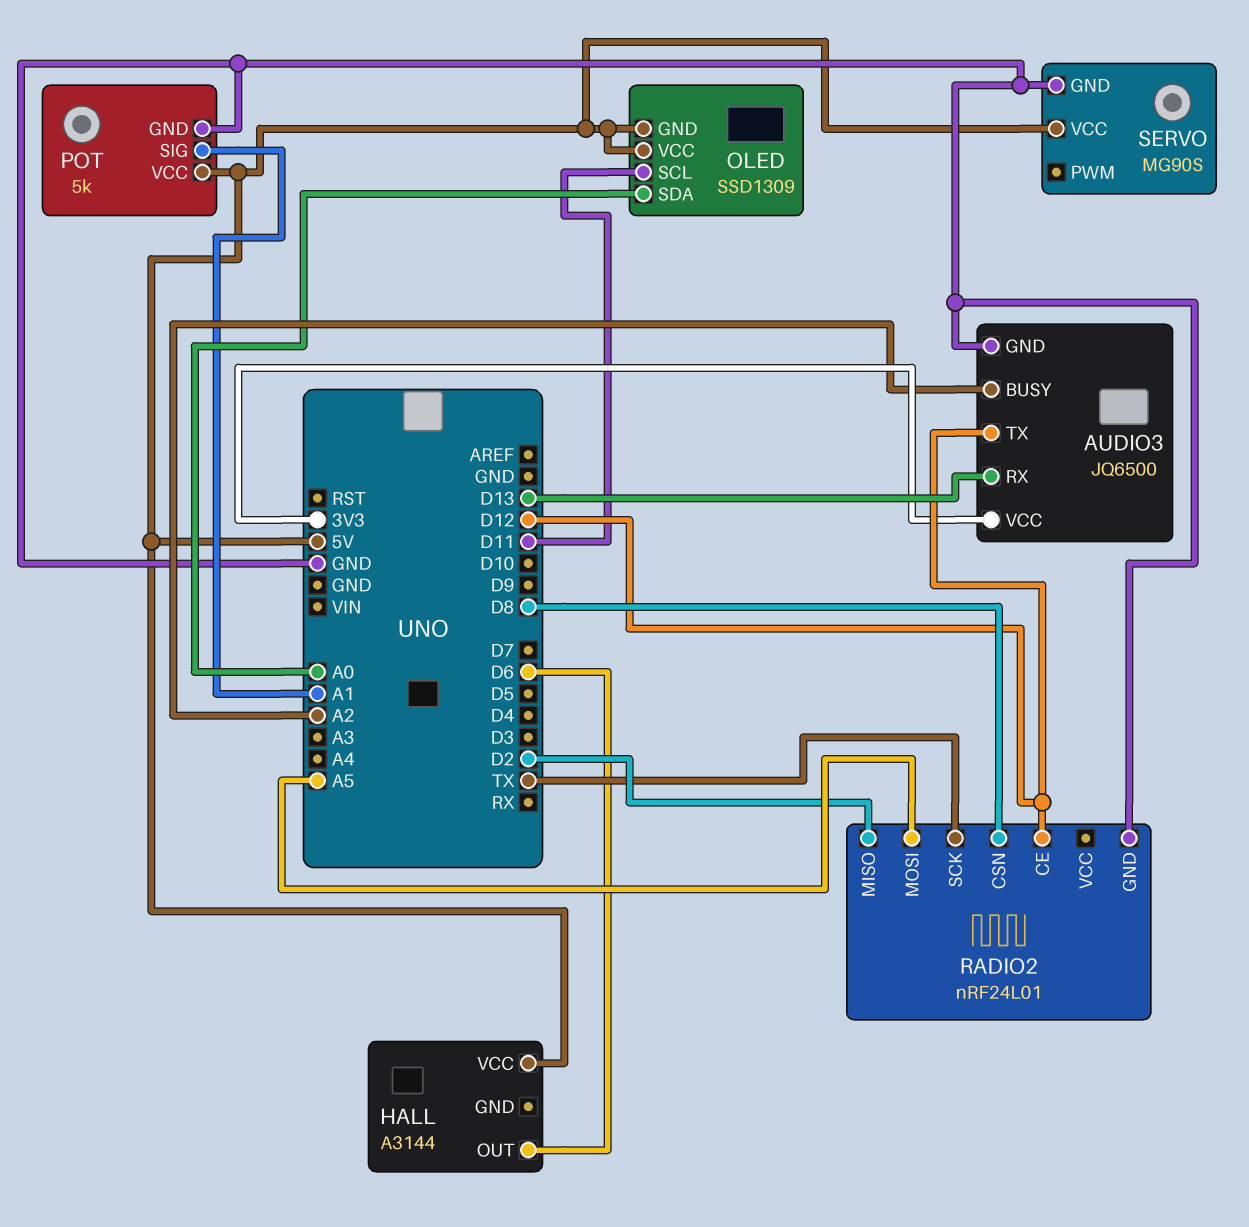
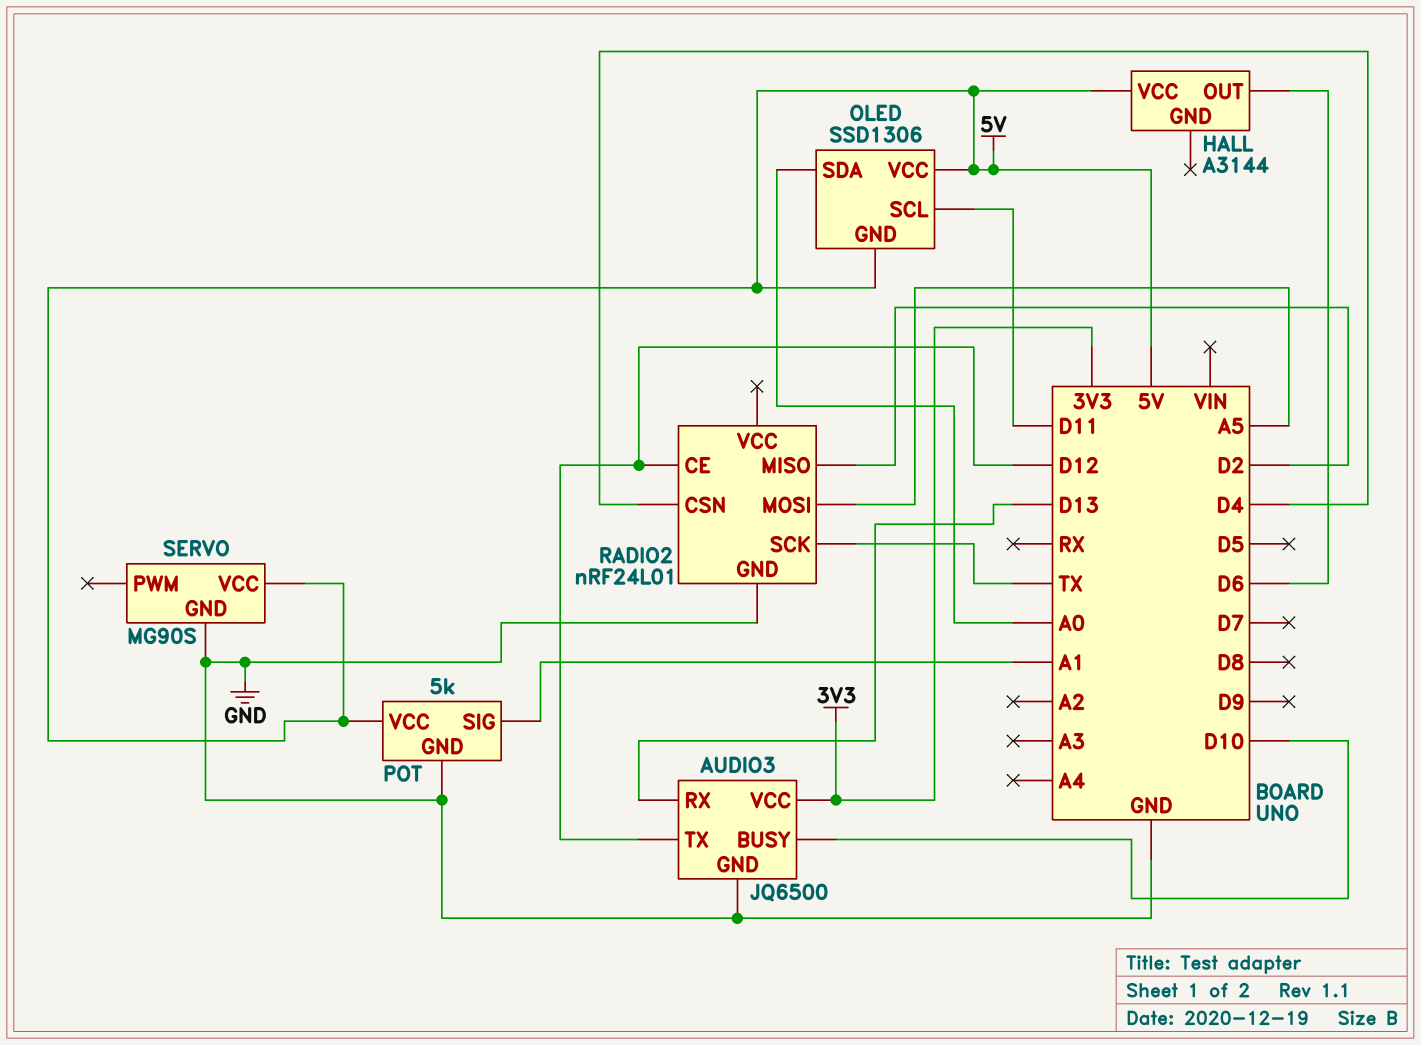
AUDIO3 pin BUSY: A2 -> D10
OLED: SSD1309 -> SSD1306
RADIO2 pin CSN: D8 -> D4

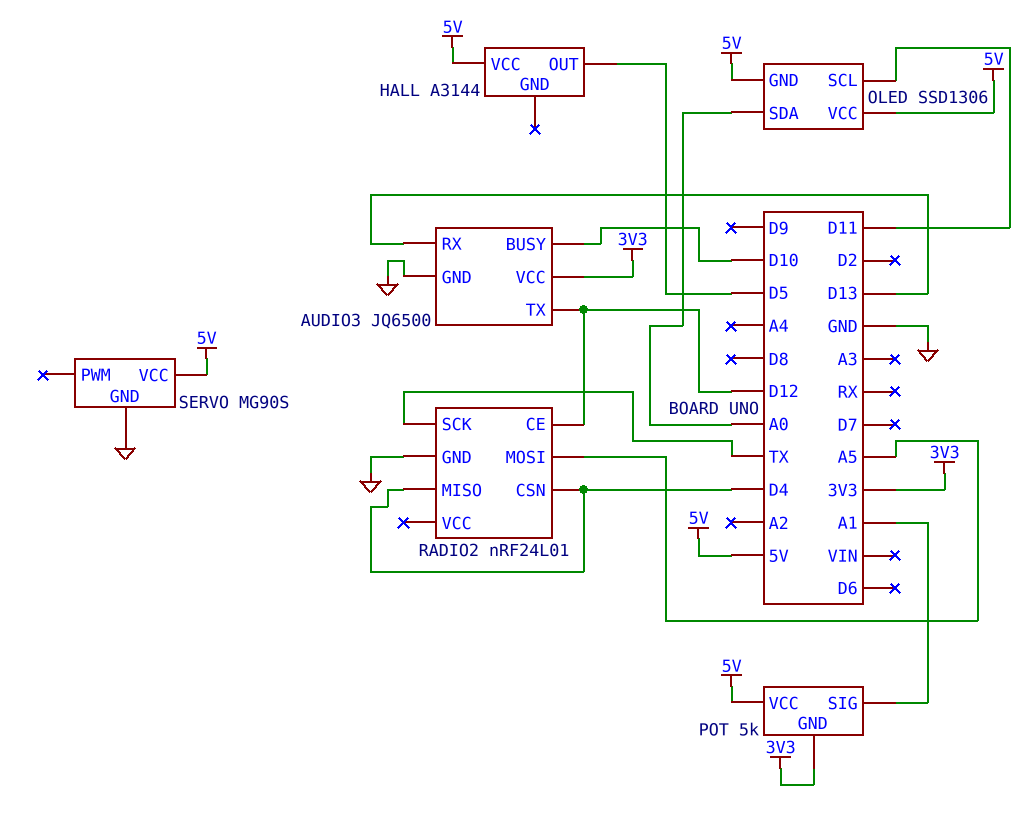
HALL pin OUT: D6 -> D5
POT pin GND: GND -> 3V3
RADIO2 pin MISO: D2 -> D4

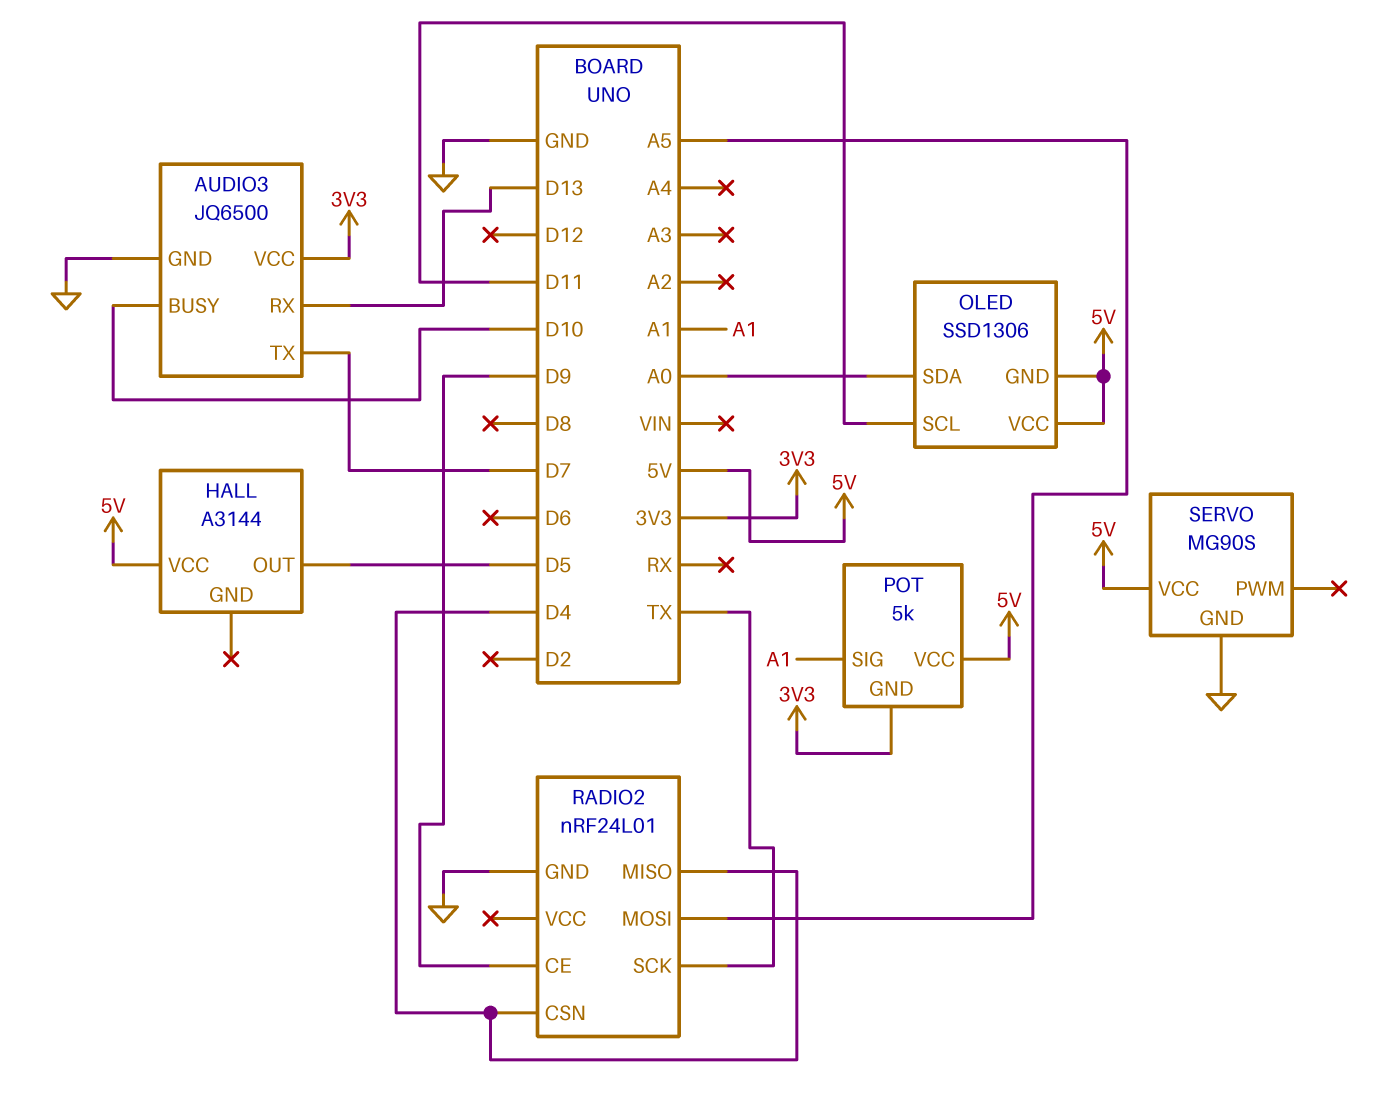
AUDIO3 pin TX: D12 -> D7
RADIO2 pin CE: D12 -> D9

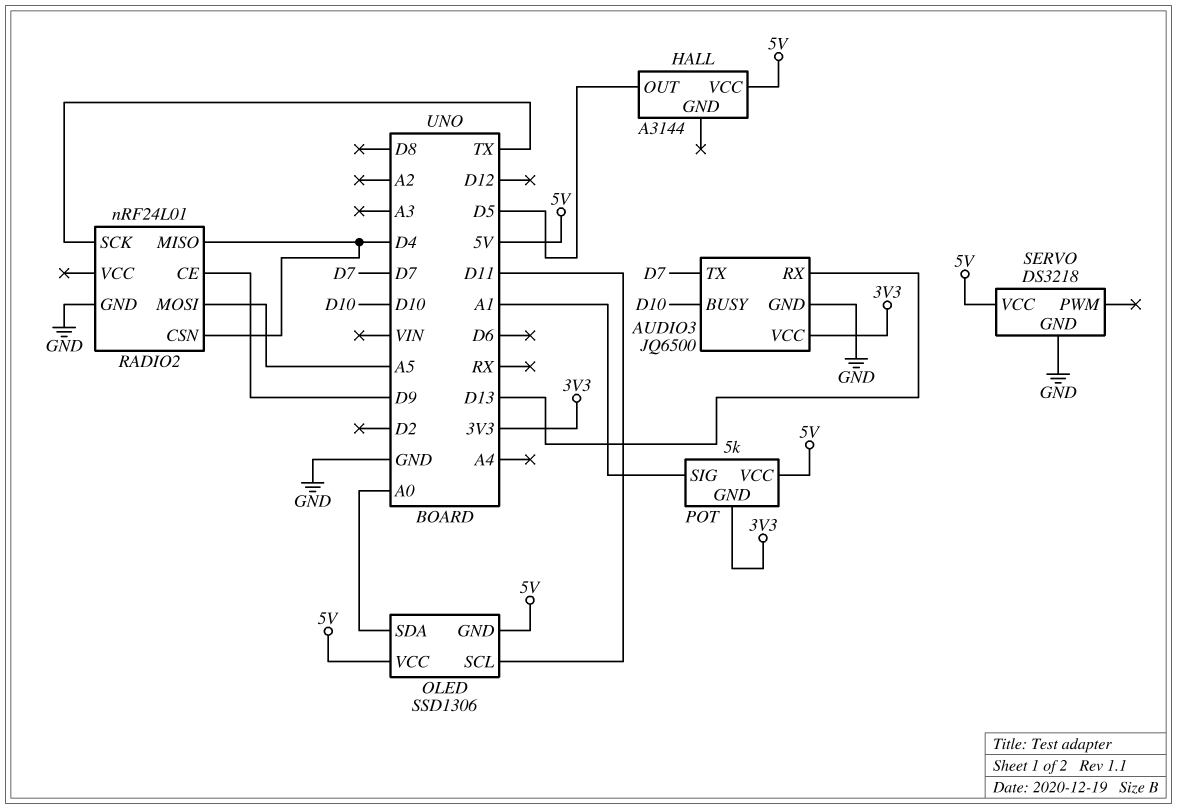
SERVO: MG90S -> DS3218

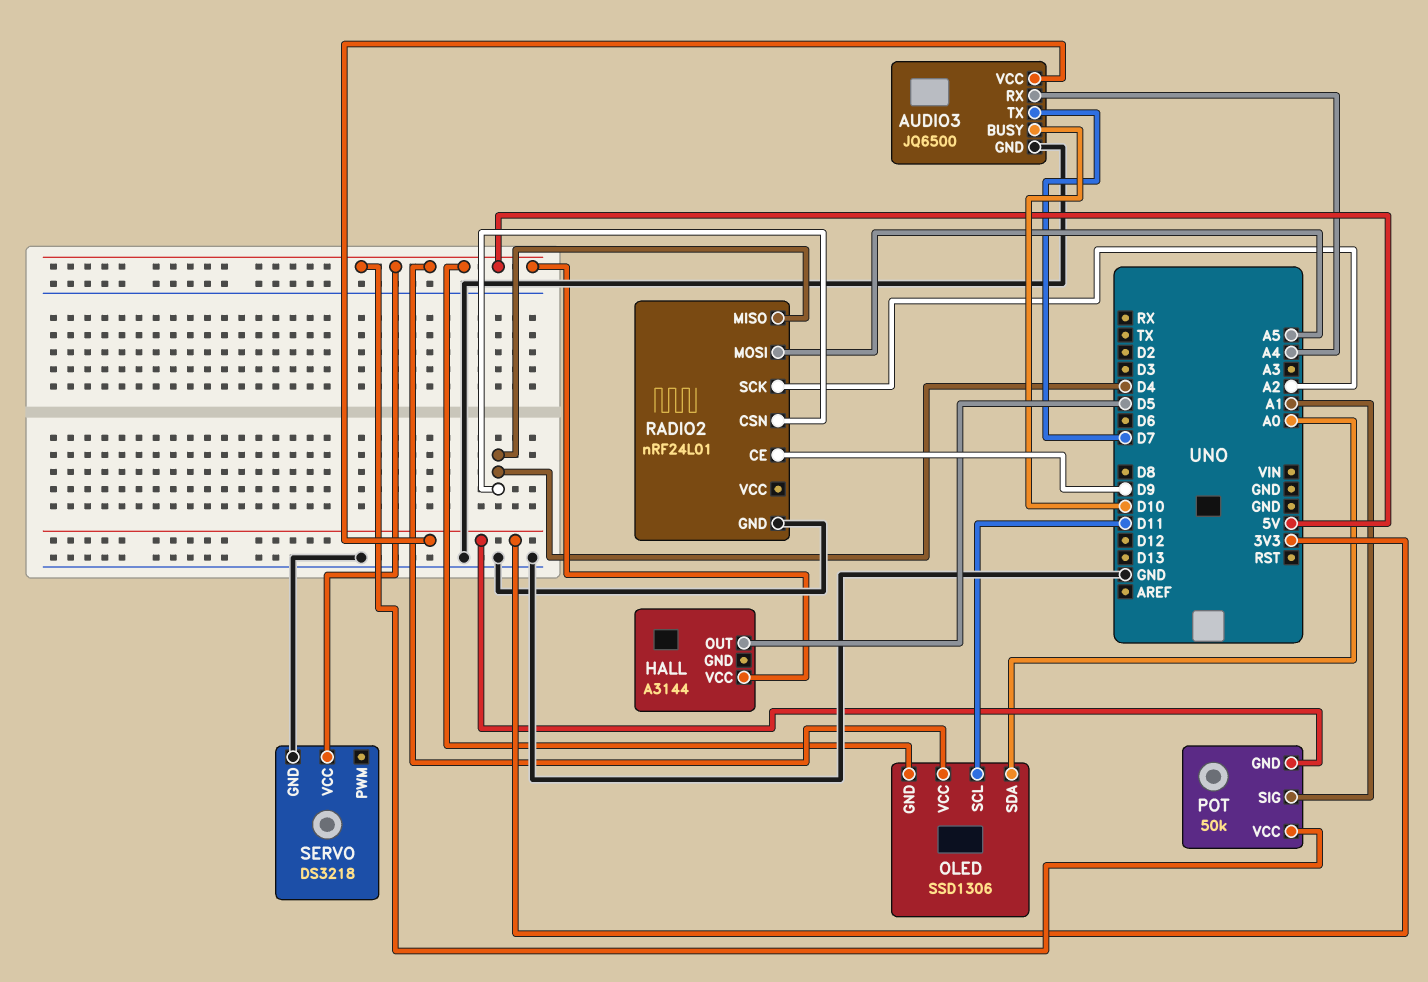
AUDIO3 pin RX: D13 -> A4
POT: 5k -> 50k
RADIO2 pin SCK: TX -> A2

